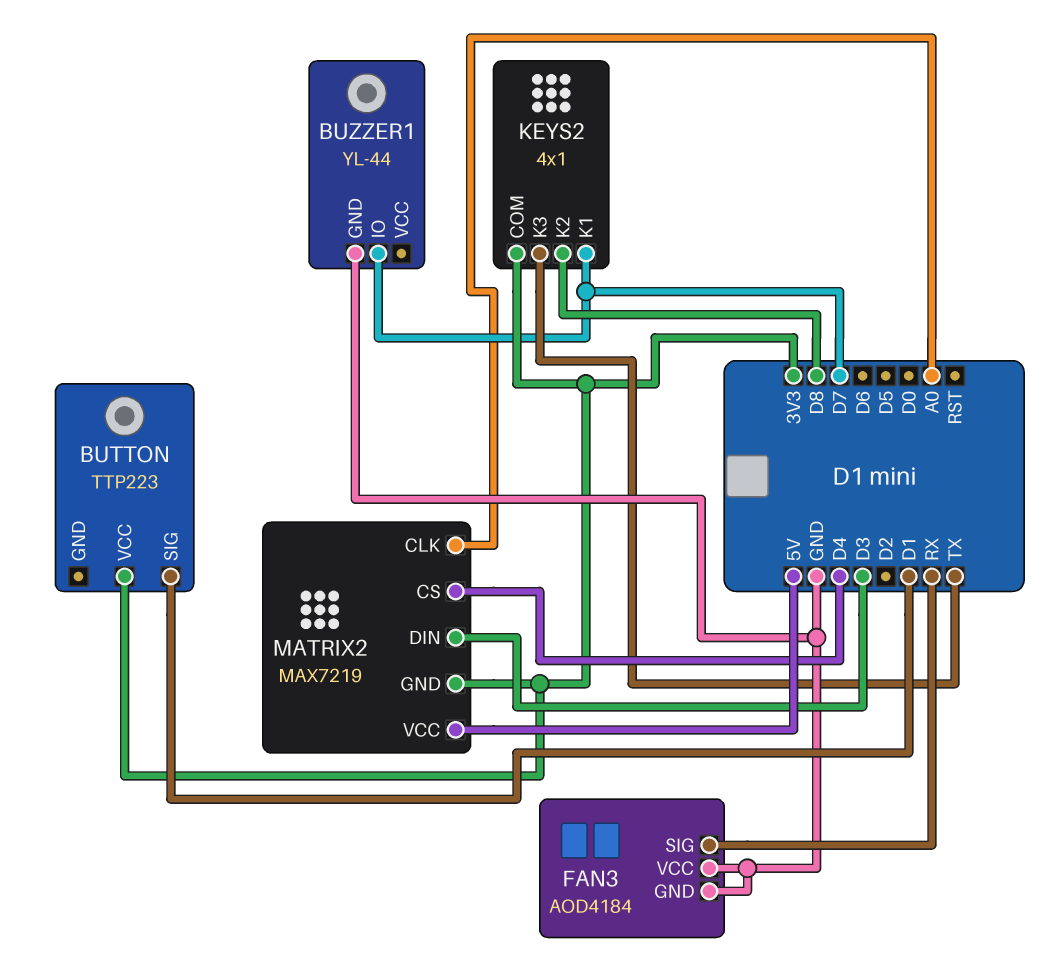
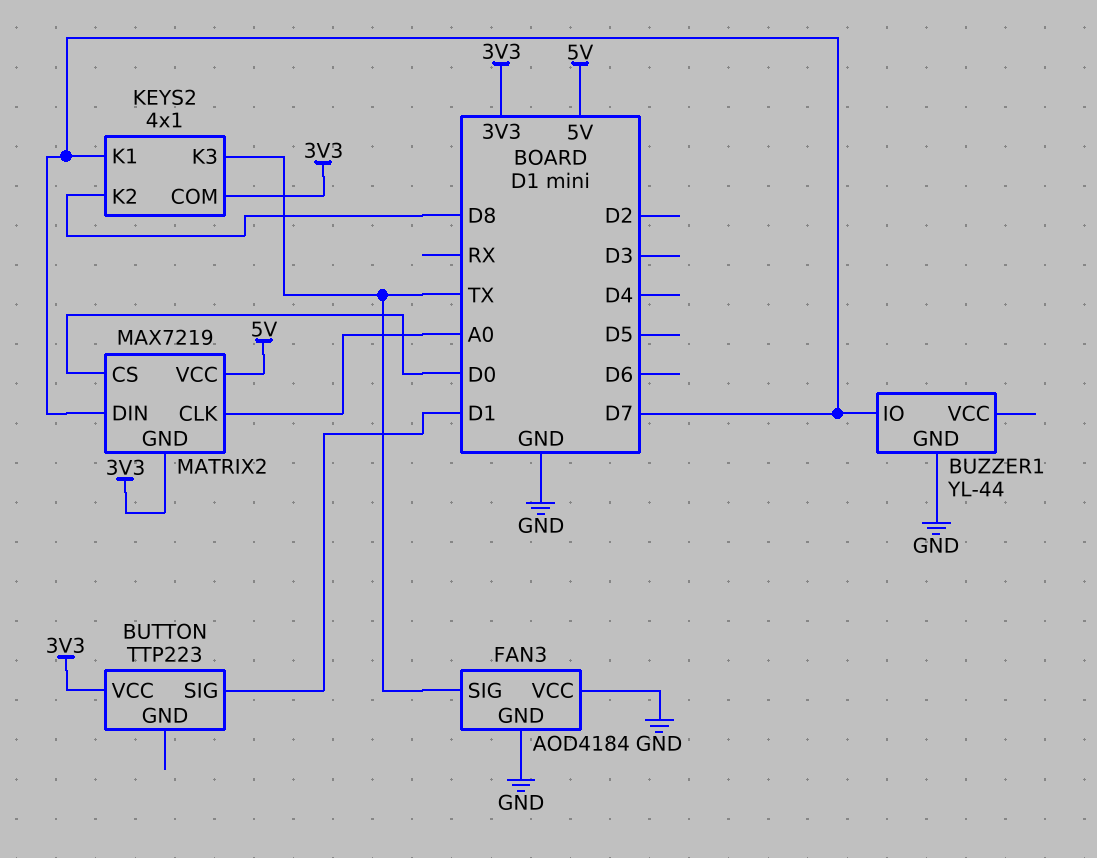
FAN3 pin SIG: RX -> TX
MATRIX2 pin CS: D4 -> D0
MATRIX2 pin DIN: D3 -> D7

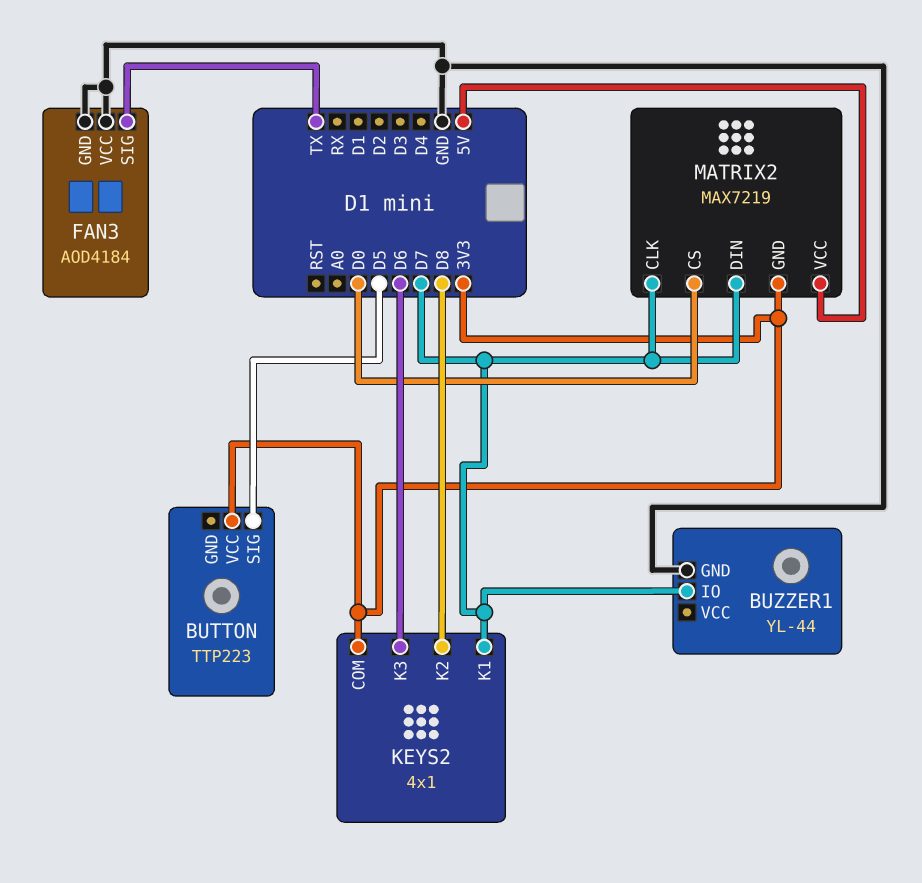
BUTTON pin SIG: D1 -> D5
KEYS2 pin K3: TX -> D6
MATRIX2 pin CLK: A0 -> D7

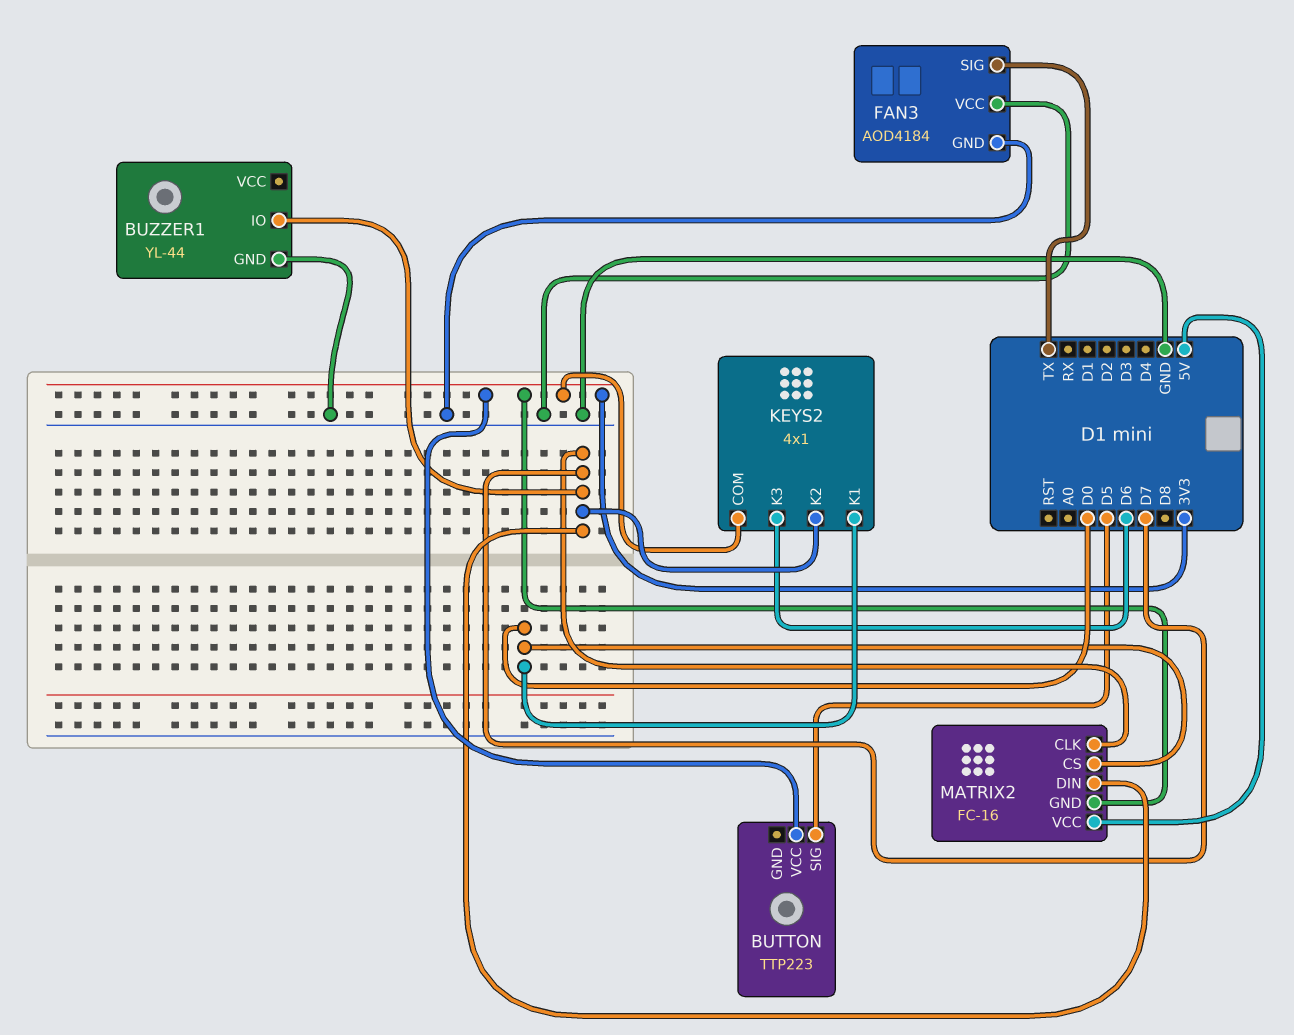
KEYS2 pin K1: D7 -> D0
KEYS2 pin K2: D8 -> D7
MATRIX2: MAX7219 -> FC-16

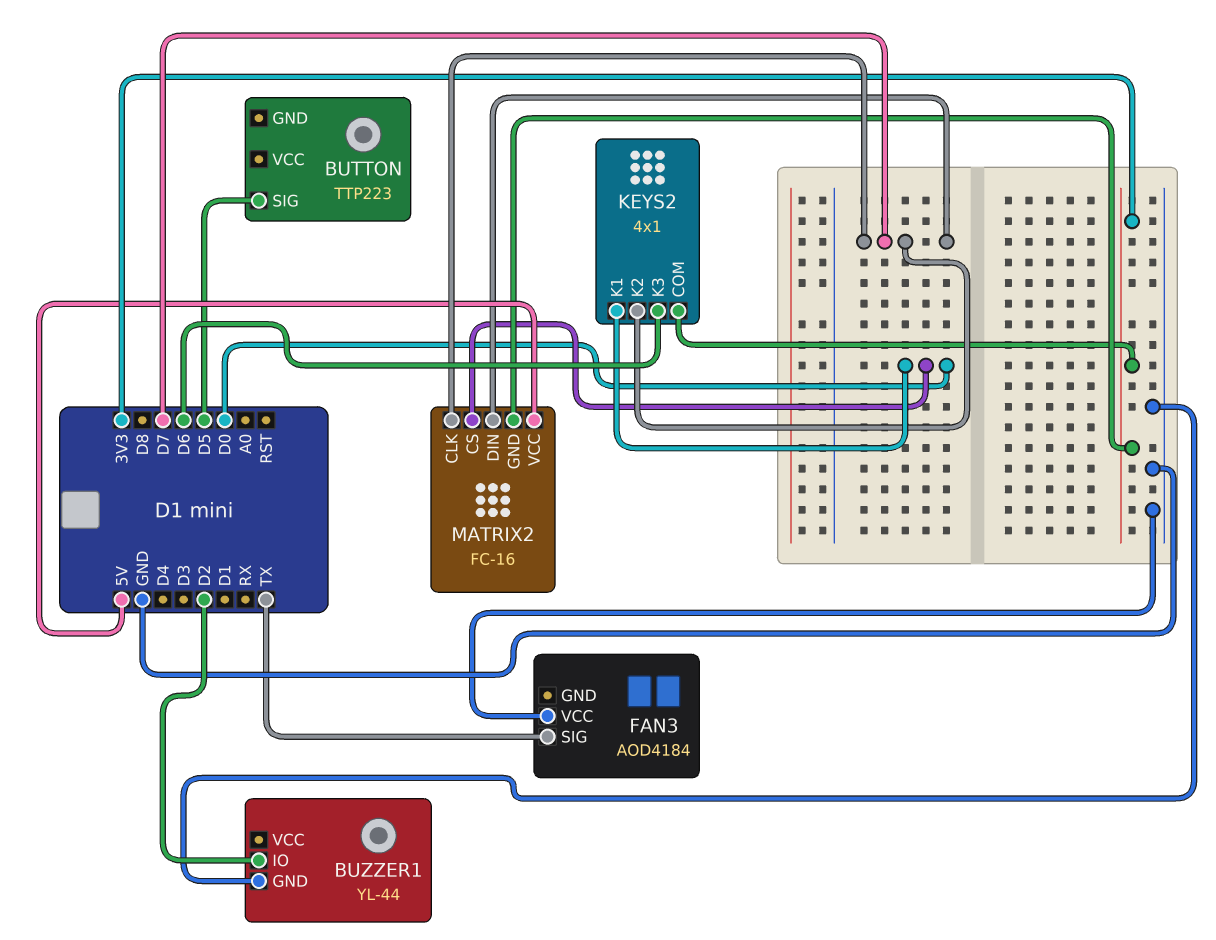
BUTTON pin VCC: 3V3 -> none
BUZZER1 pin IO: D7 -> D2
FAN3 pin GND: GND -> none

